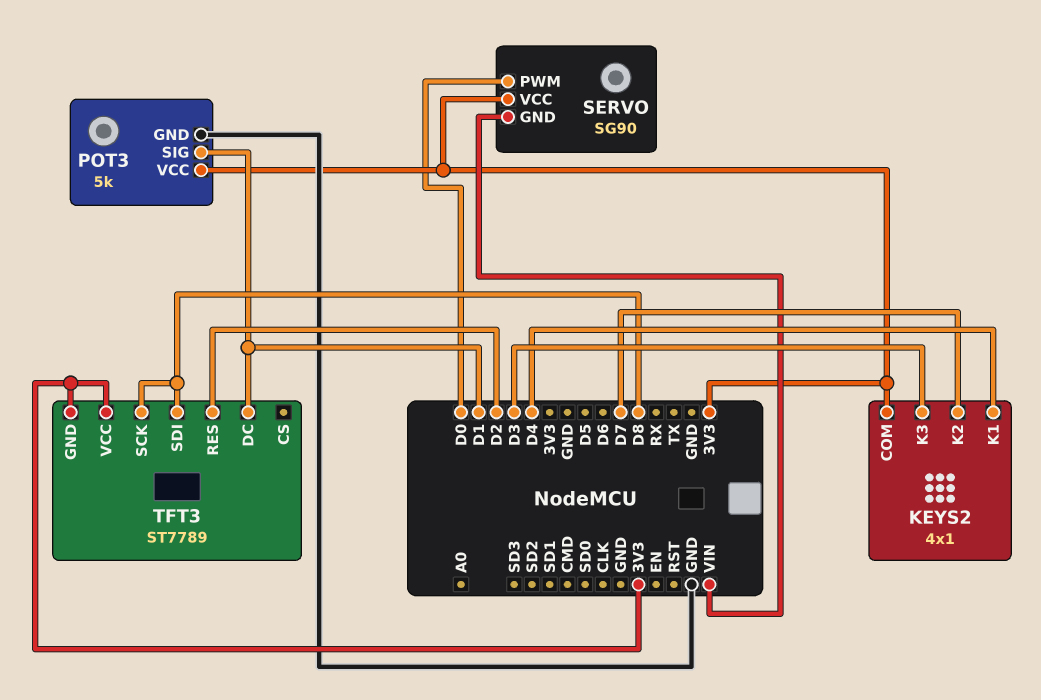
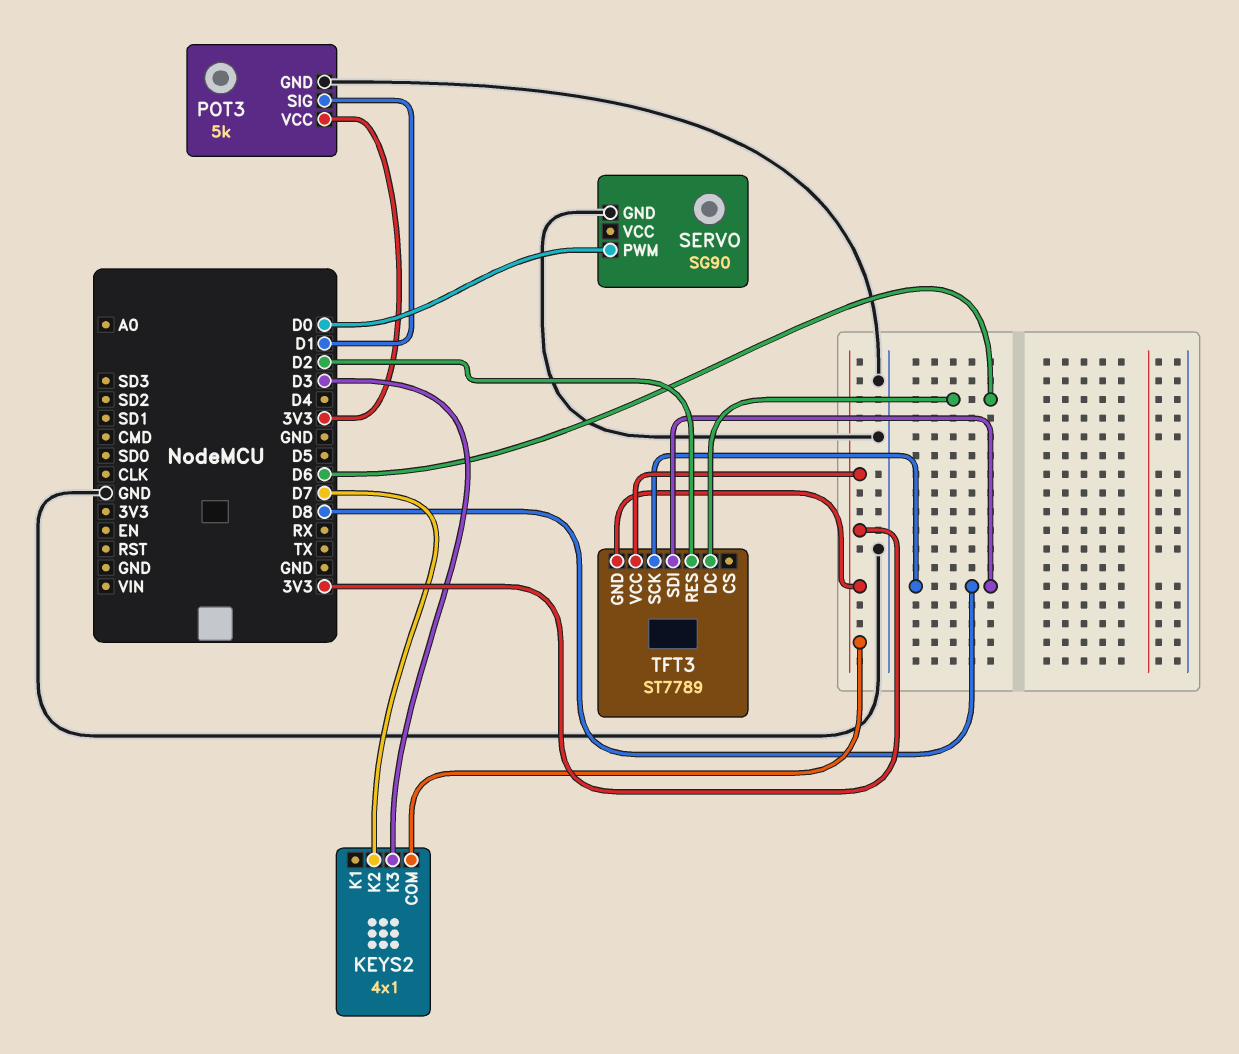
KEYS2 pin K1: D4 -> none
SERVO pin GND: VIN -> GND
SERVO pin VCC: 3V3 -> none
TFT3 pin DC: D1 -> D6

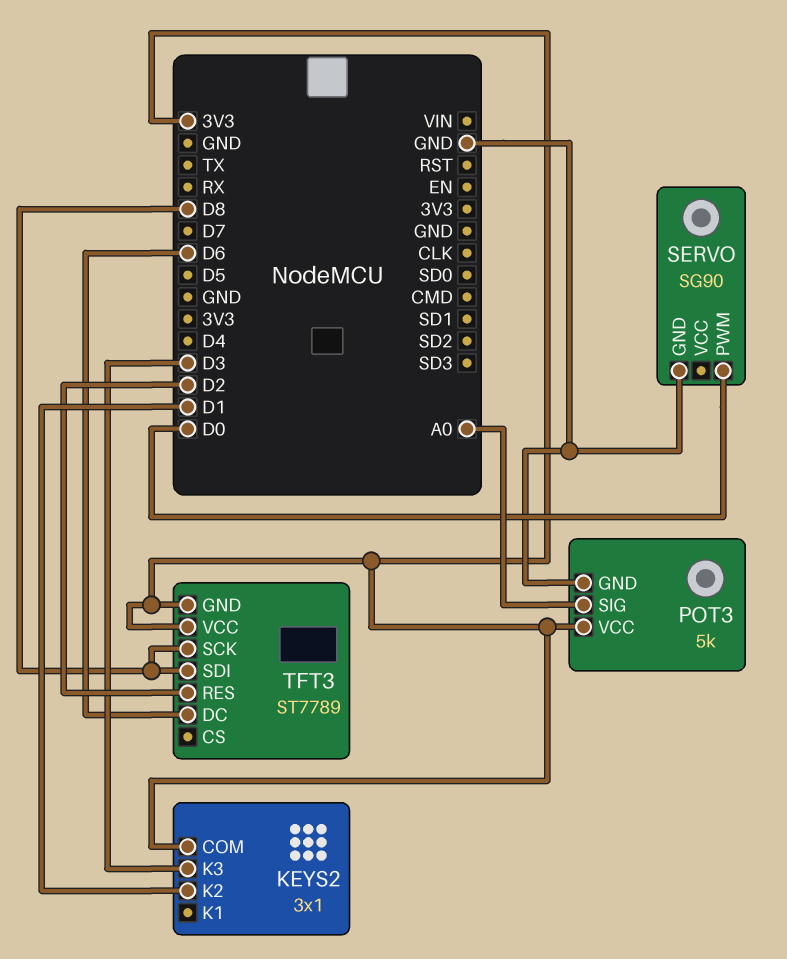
KEYS2: 4x1 -> 3x1
KEYS2 pin K2: D7 -> D1
POT3 pin SIG: D1 -> A0

